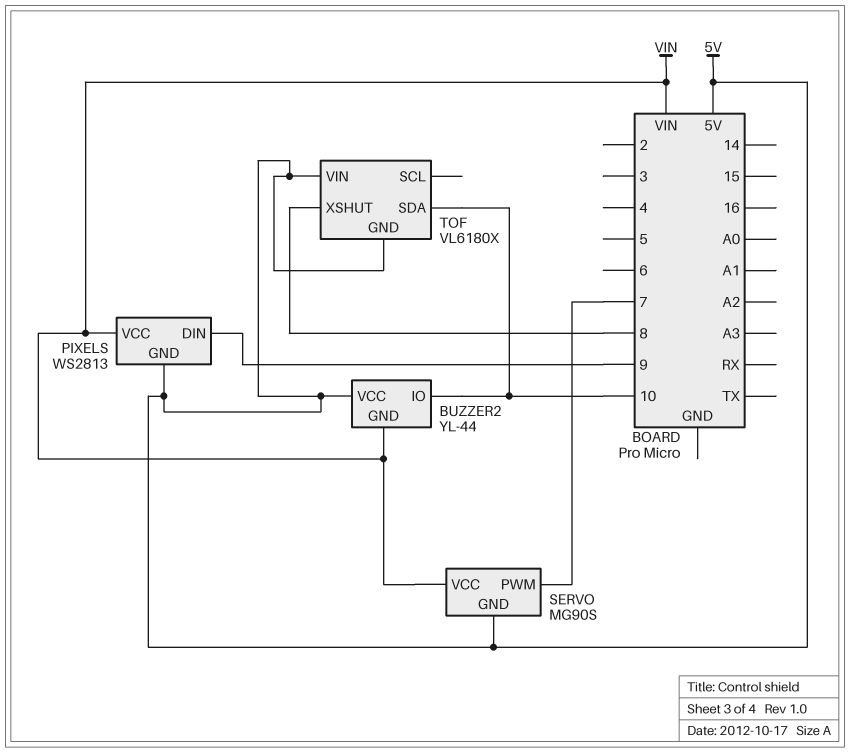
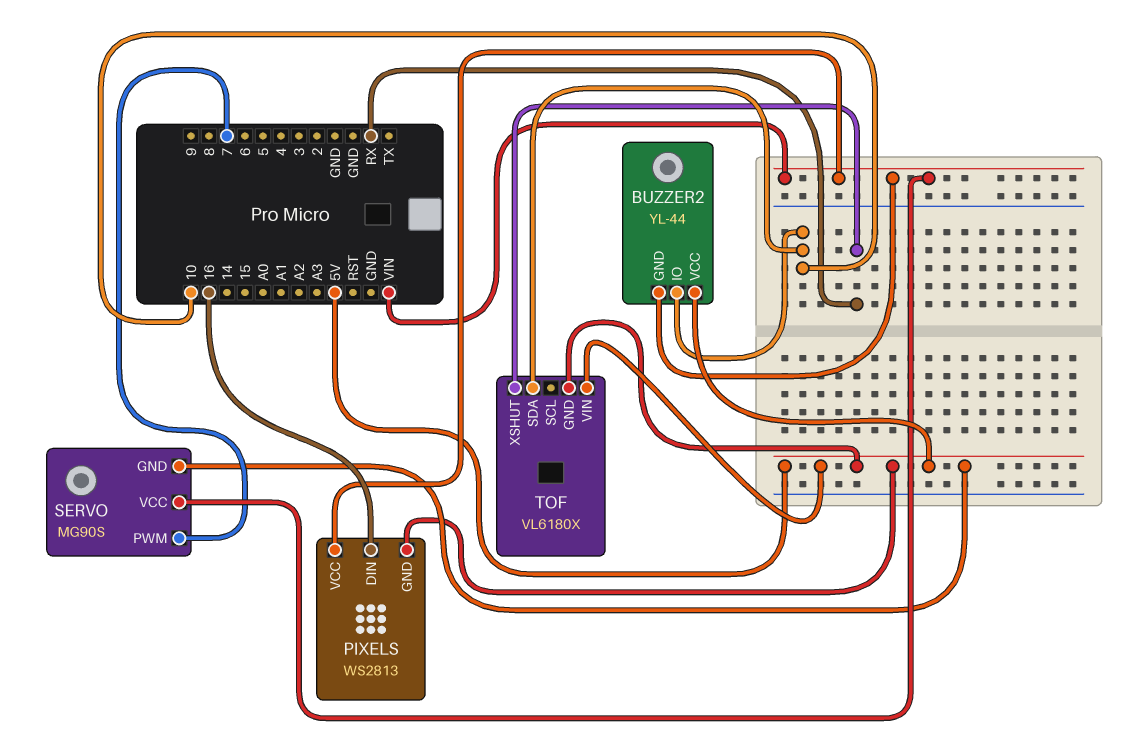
PIXELS pin DIN: 9 -> 16
TOF pin XSHUT: 8 -> RX

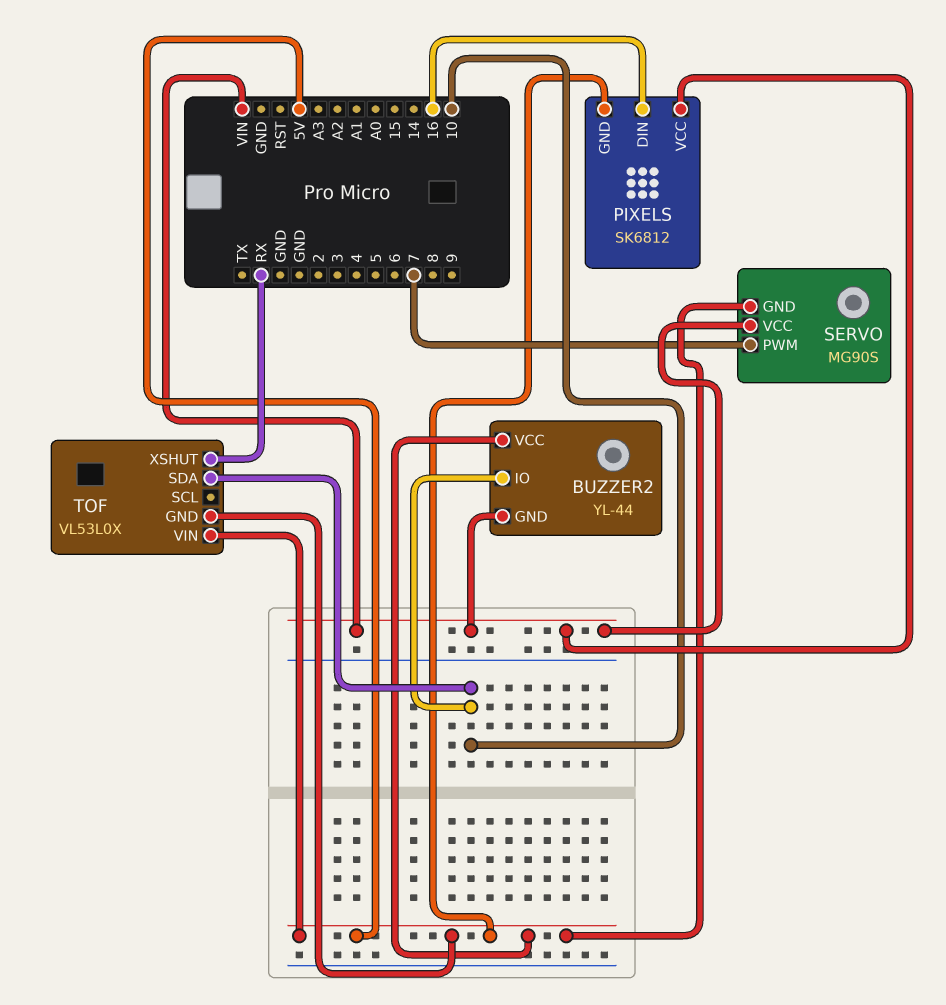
PIXELS: WS2813 -> SK6812
TOF: VL6180X -> VL53L0X

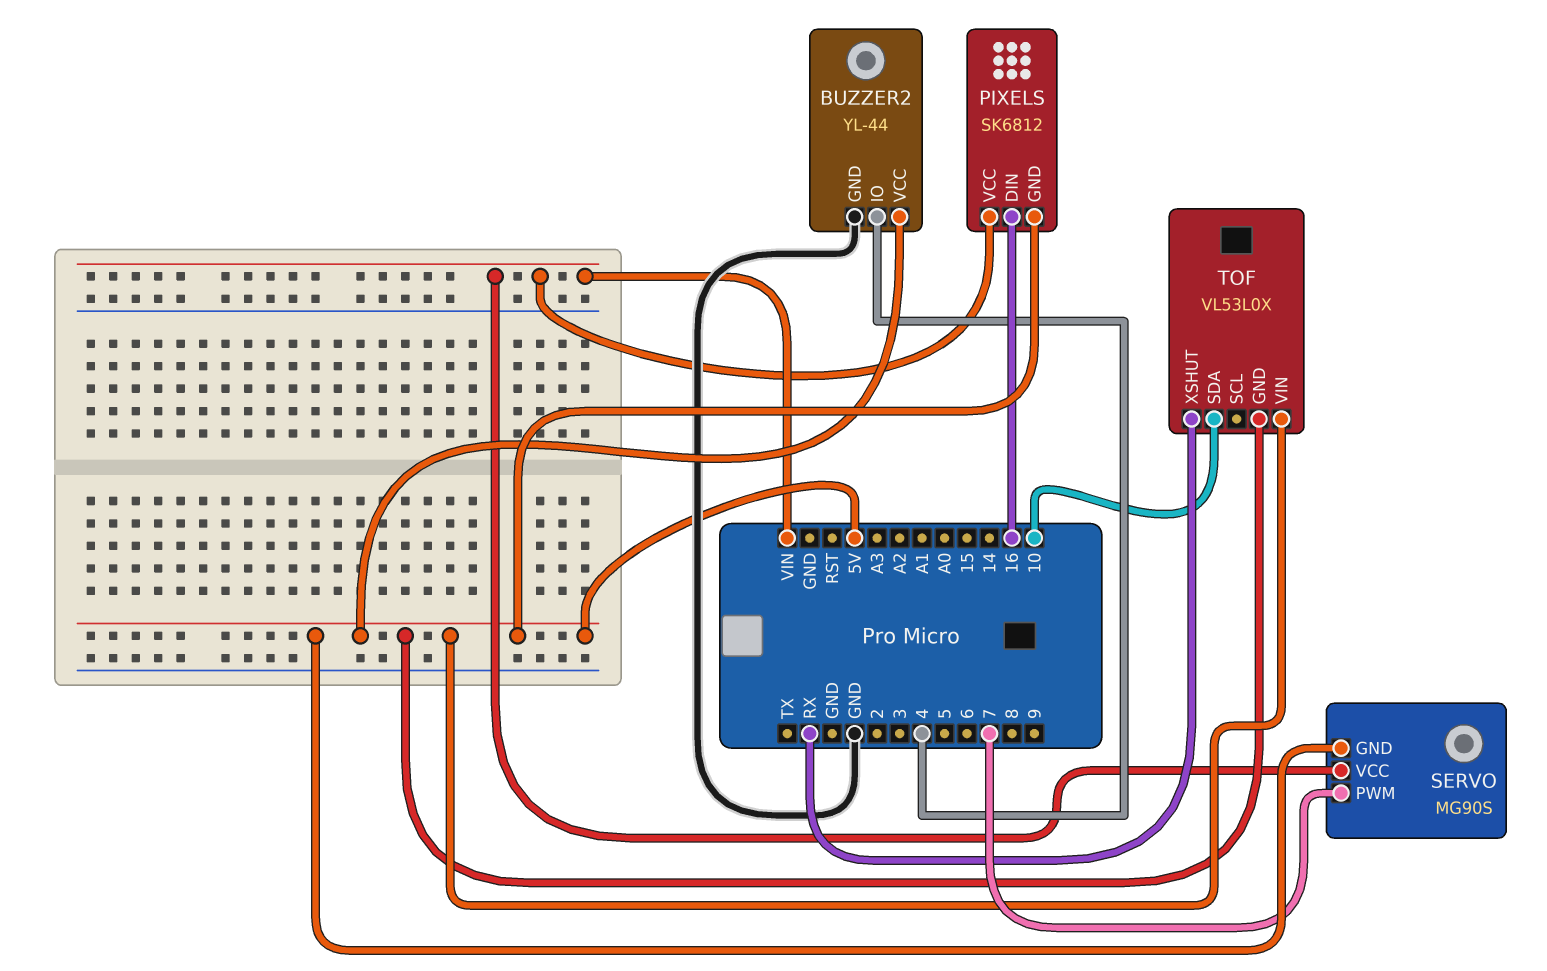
BUZZER2 pin GND: VIN -> GND
BUZZER2 pin IO: 10 -> 4

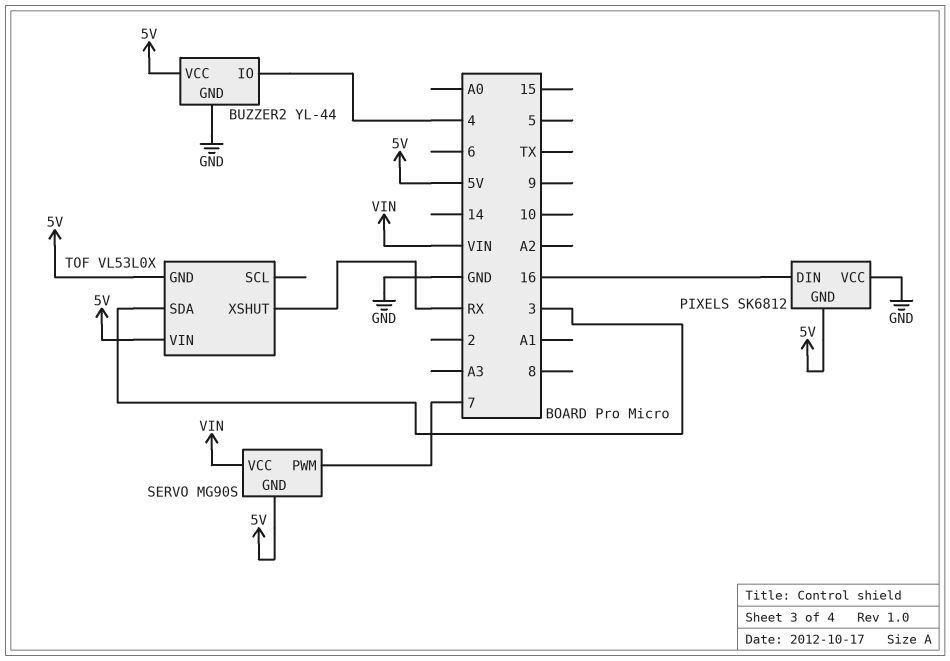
PIXELS pin VCC: VIN -> GND
TOF pin SDA: 10 -> 3

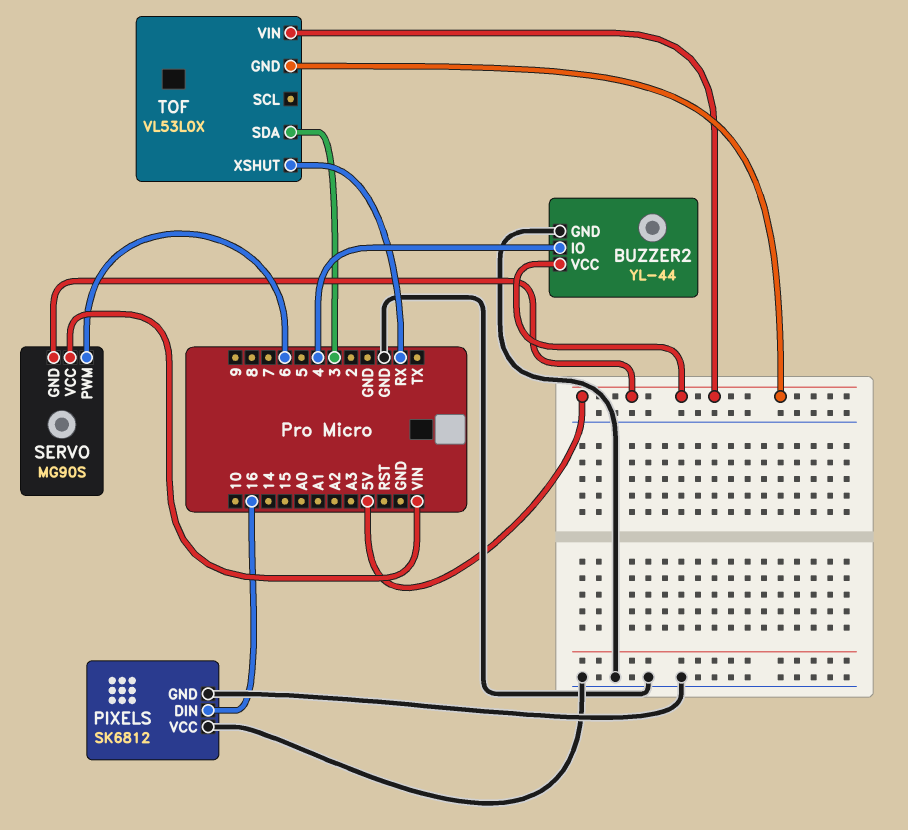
PIXELS pin GND: 5V -> GND
SERVO pin PWM: 7 -> 6

